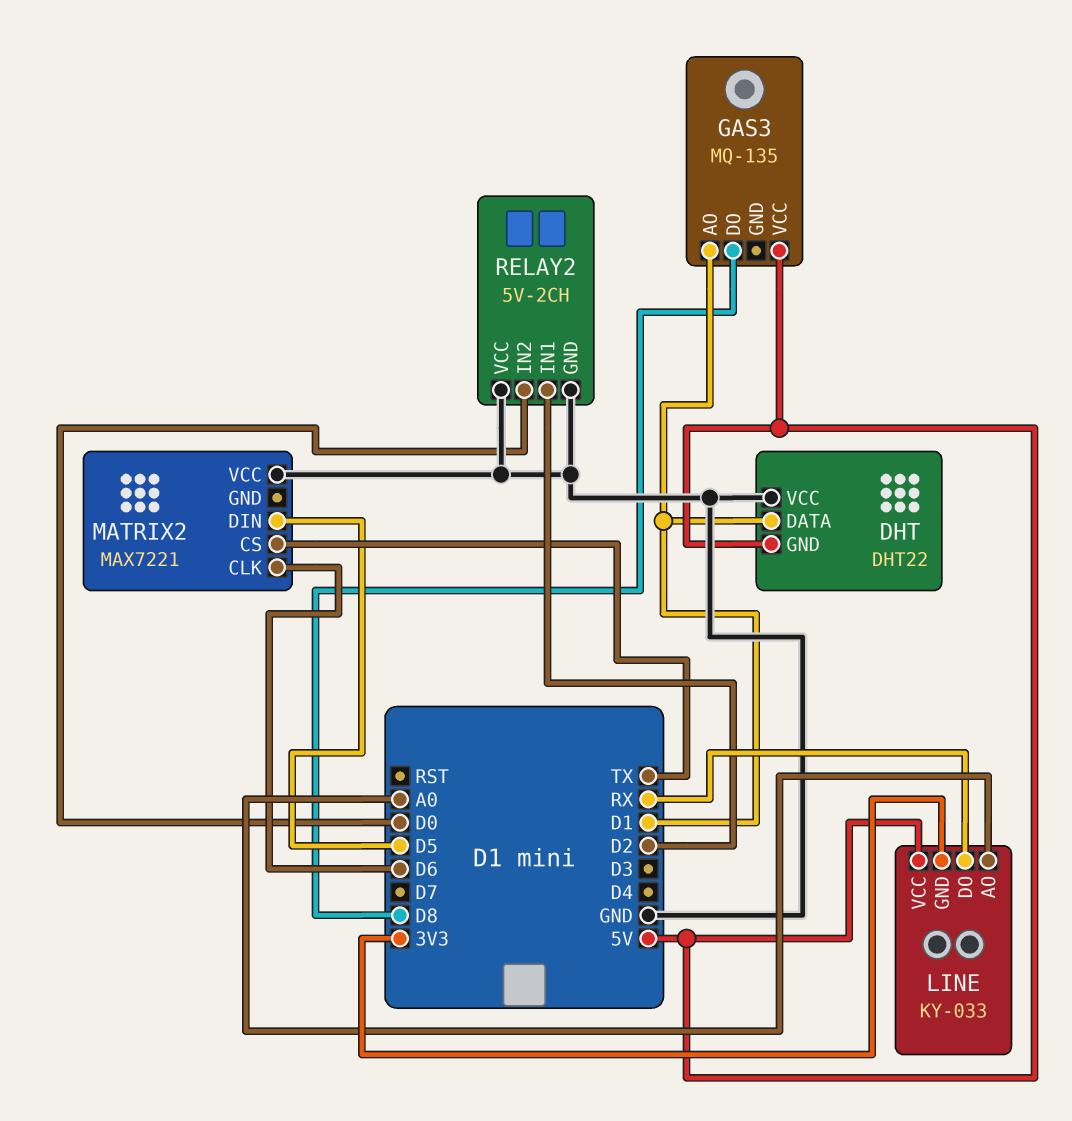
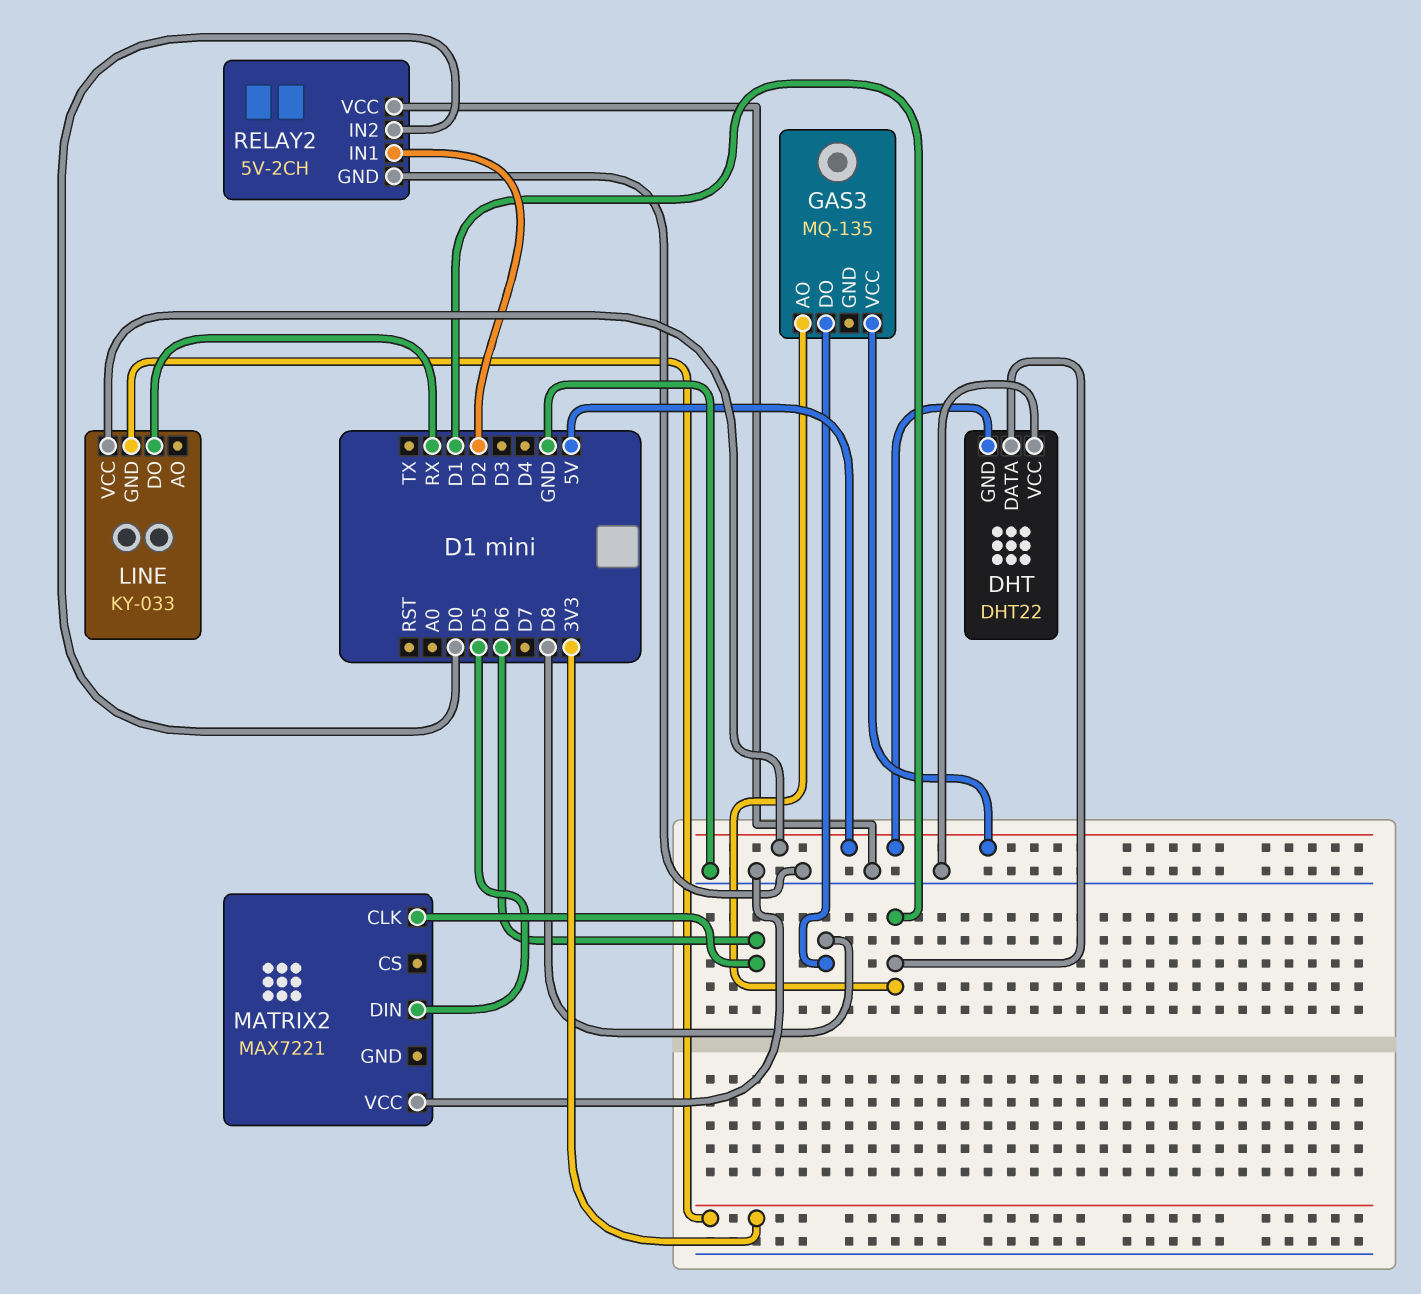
LINE pin AO: A0 -> none
MATRIX2 pin CS: TX -> none

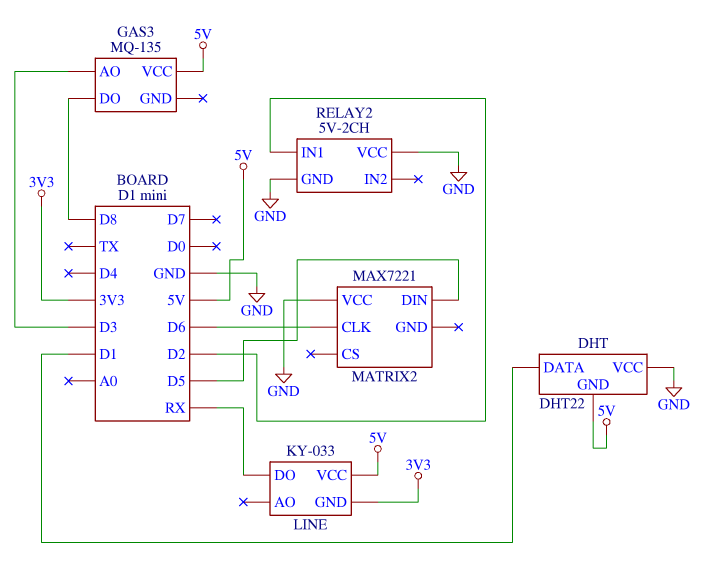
GAS3 pin AO: D1 -> D3
RELAY2 pin IN2: D0 -> none

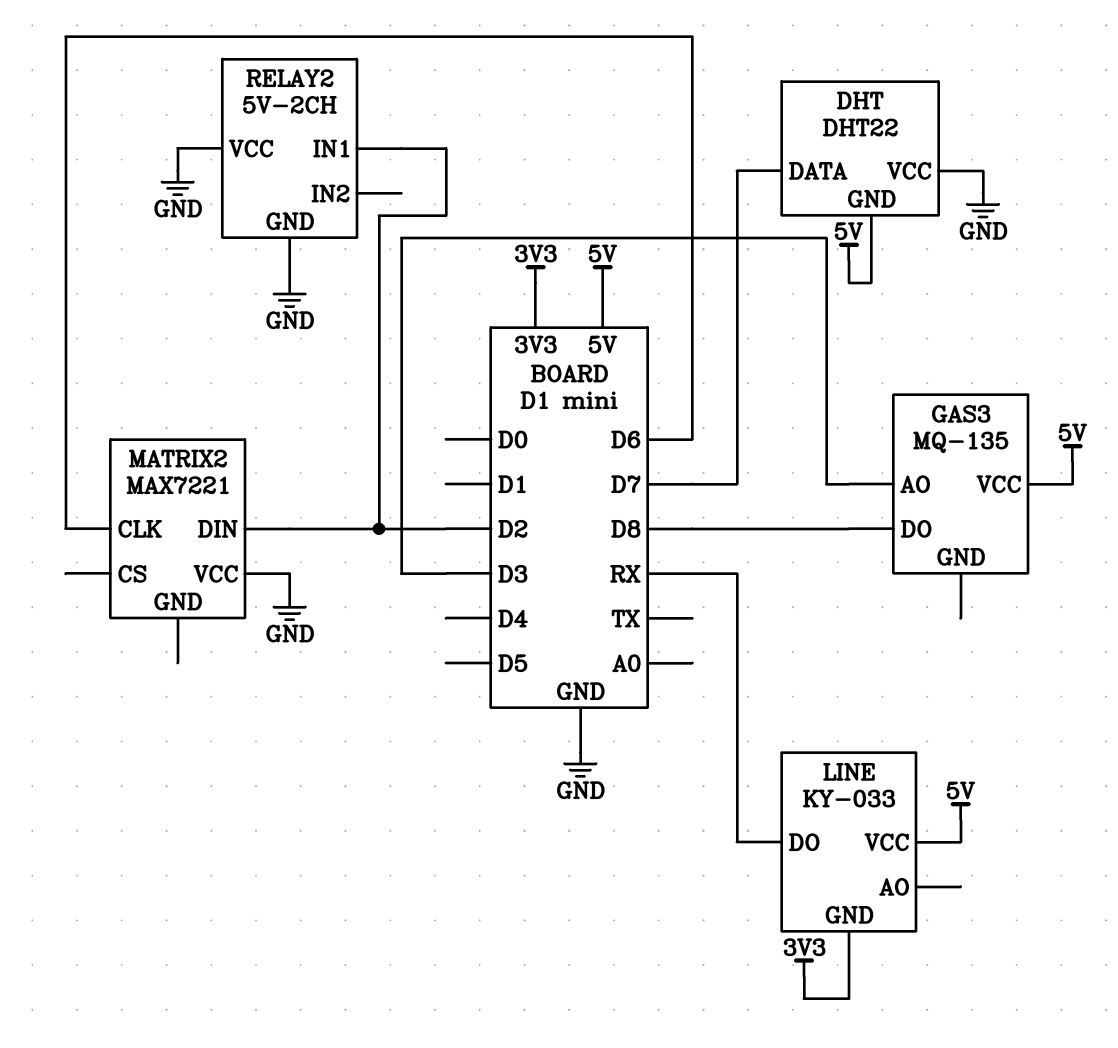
DHT pin DATA: D1 -> D7
MATRIX2 pin DIN: D5 -> D2

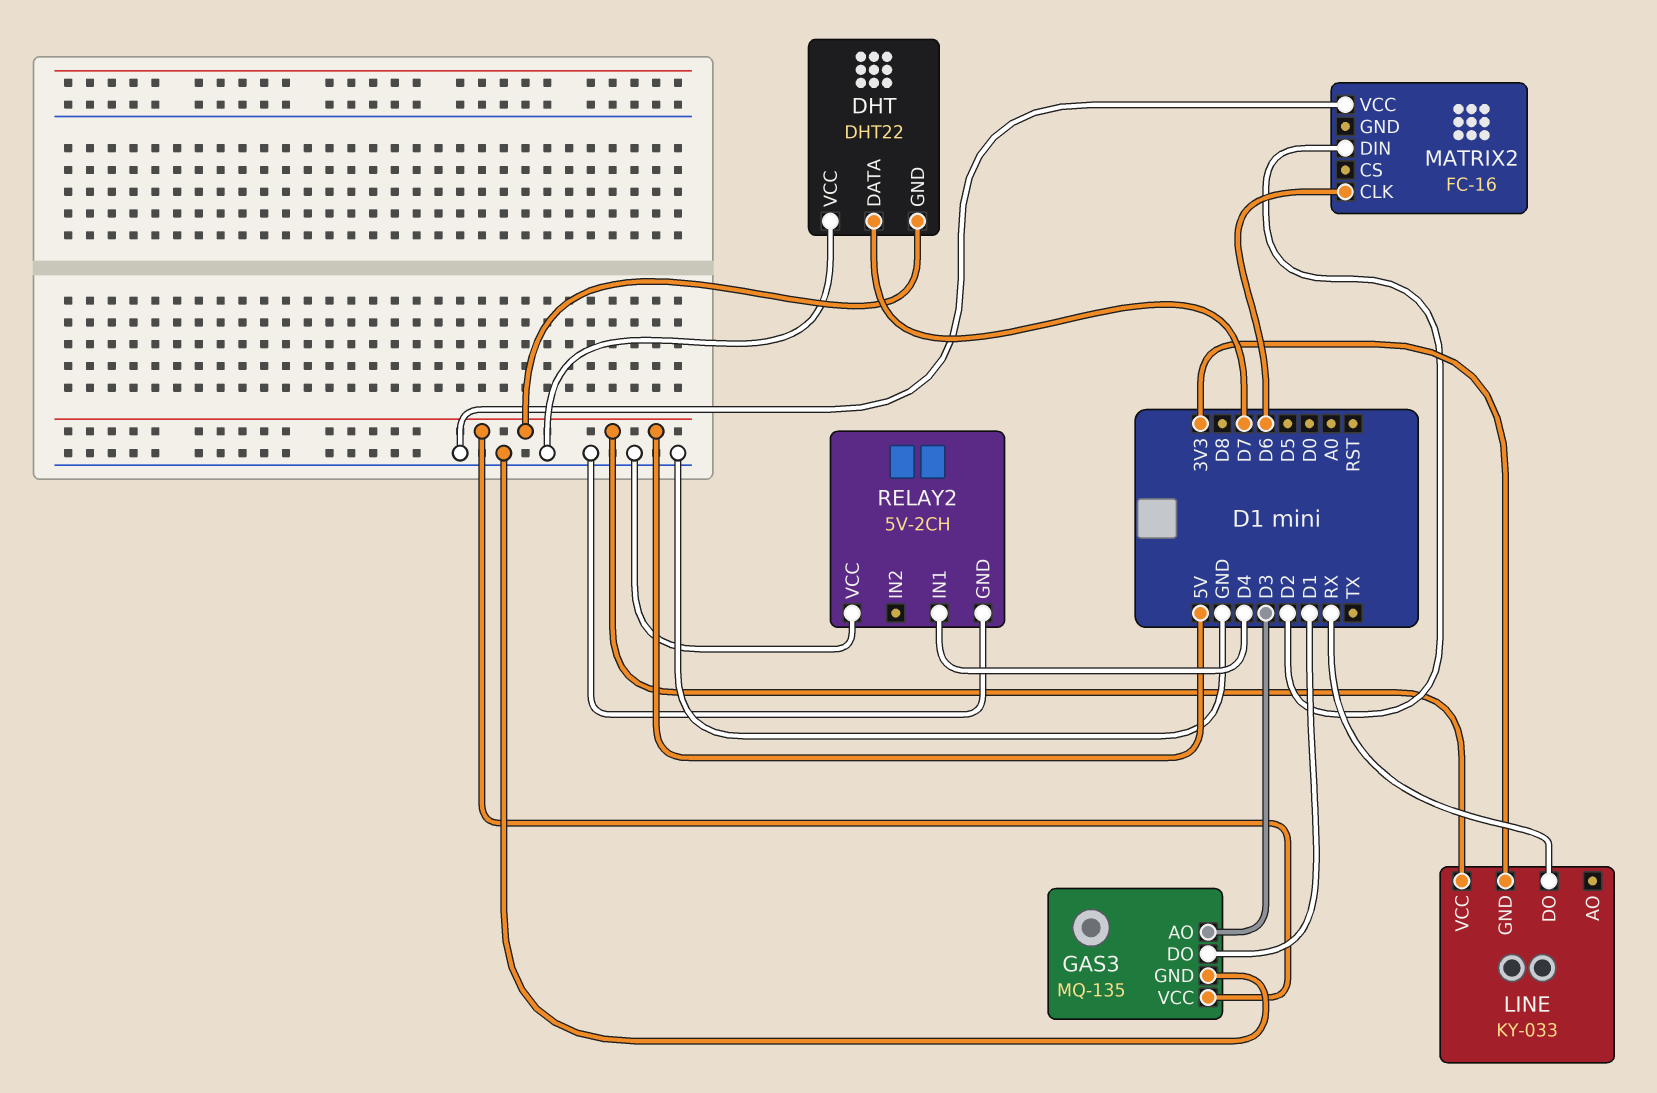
GAS3 pin DO: D8 -> D1
GAS3 pin GND: none -> GND
MATRIX2: MAX7221 -> FC-16
RELAY2 pin IN1: D2 -> D4

